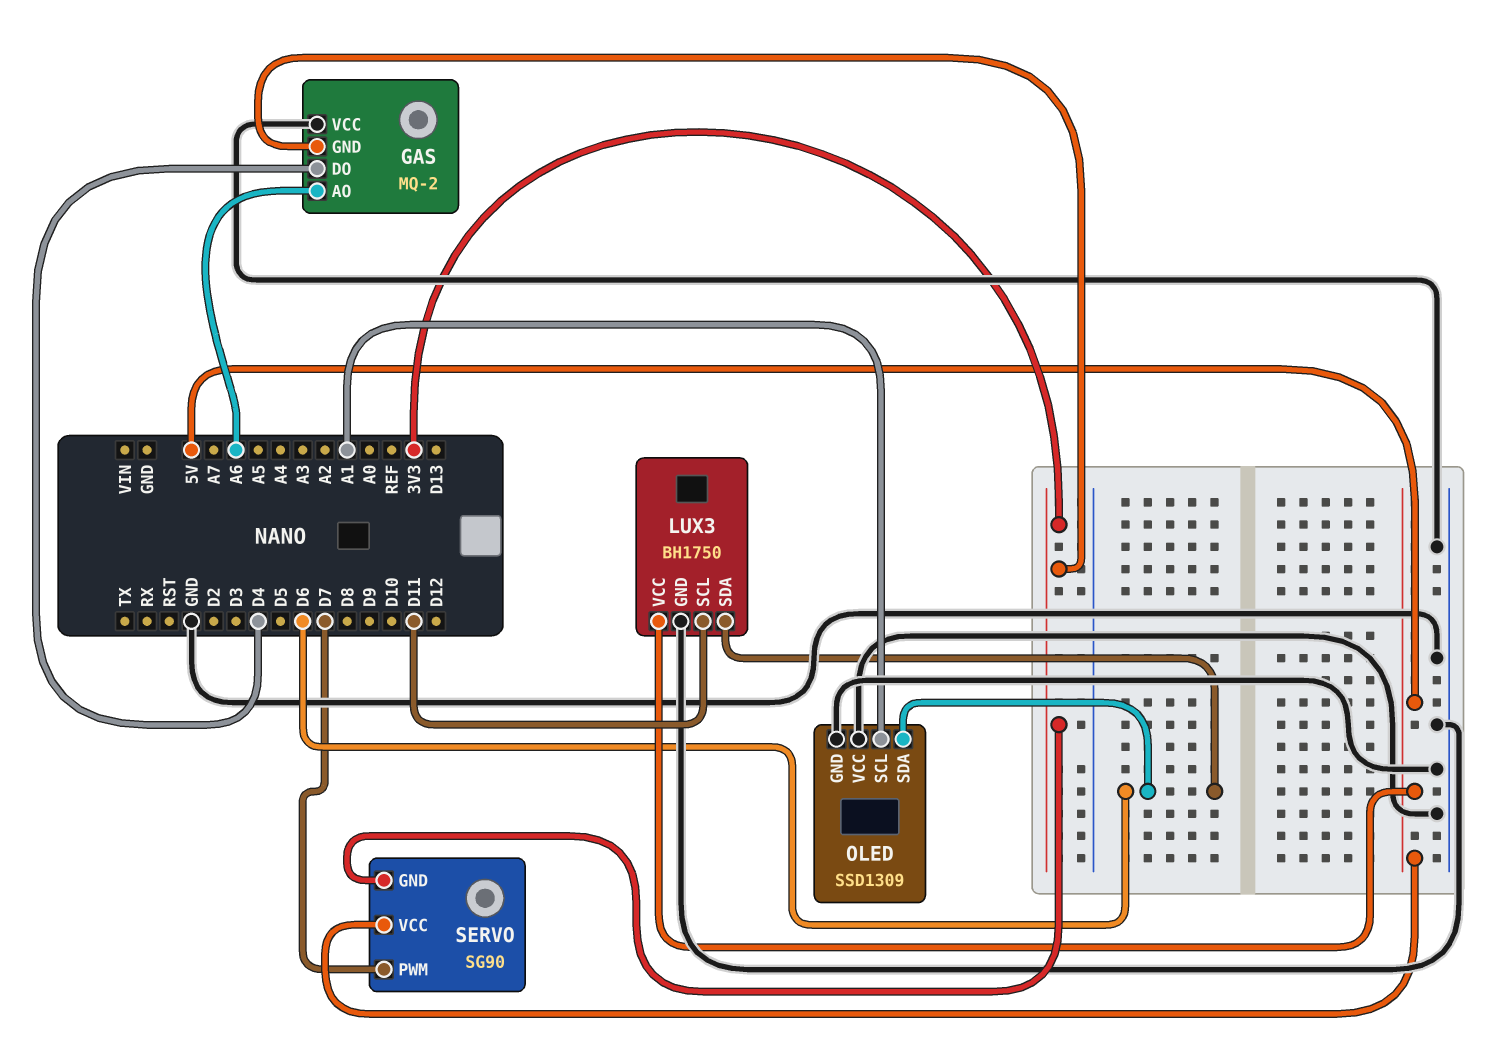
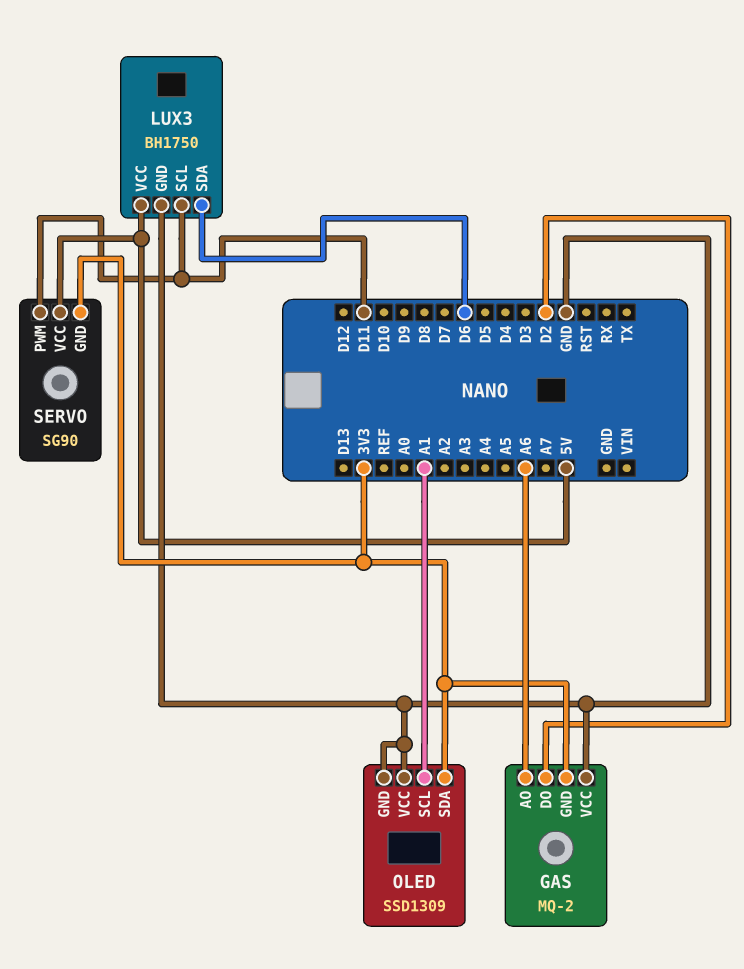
GAS pin DO: D4 -> D2
OLED pin SDA: D6 -> 3V3
SERVO pin PWM: D7 -> D11

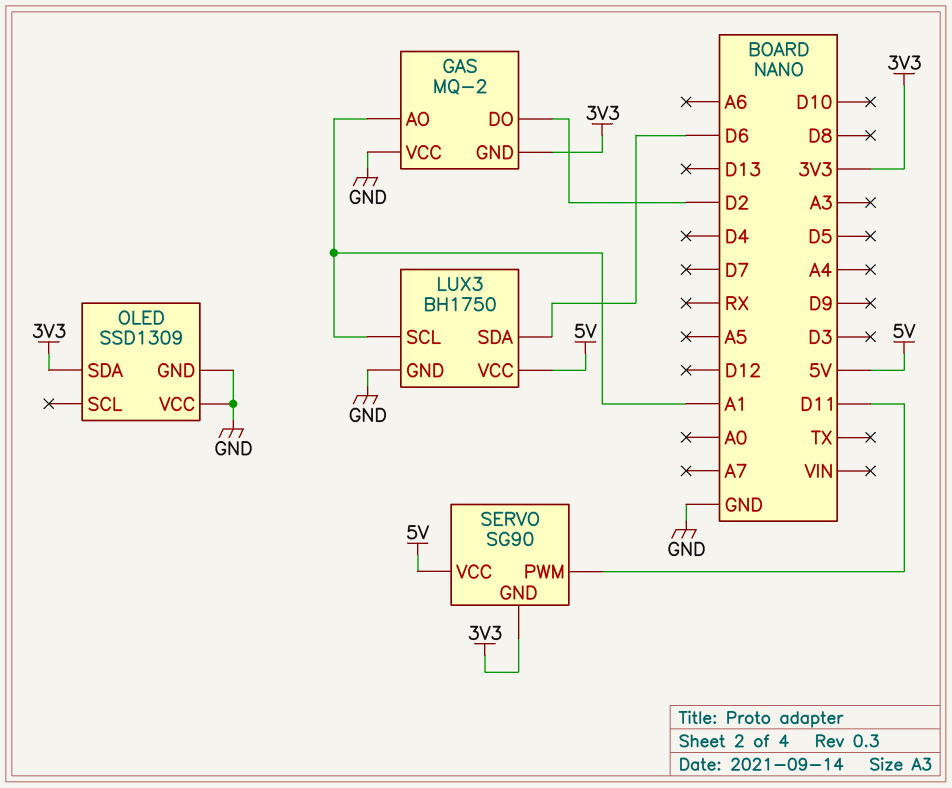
GAS pin AO: A6 -> A1
LUX3 pin SCL: D11 -> A1
OLED pin SCL: A1 -> none

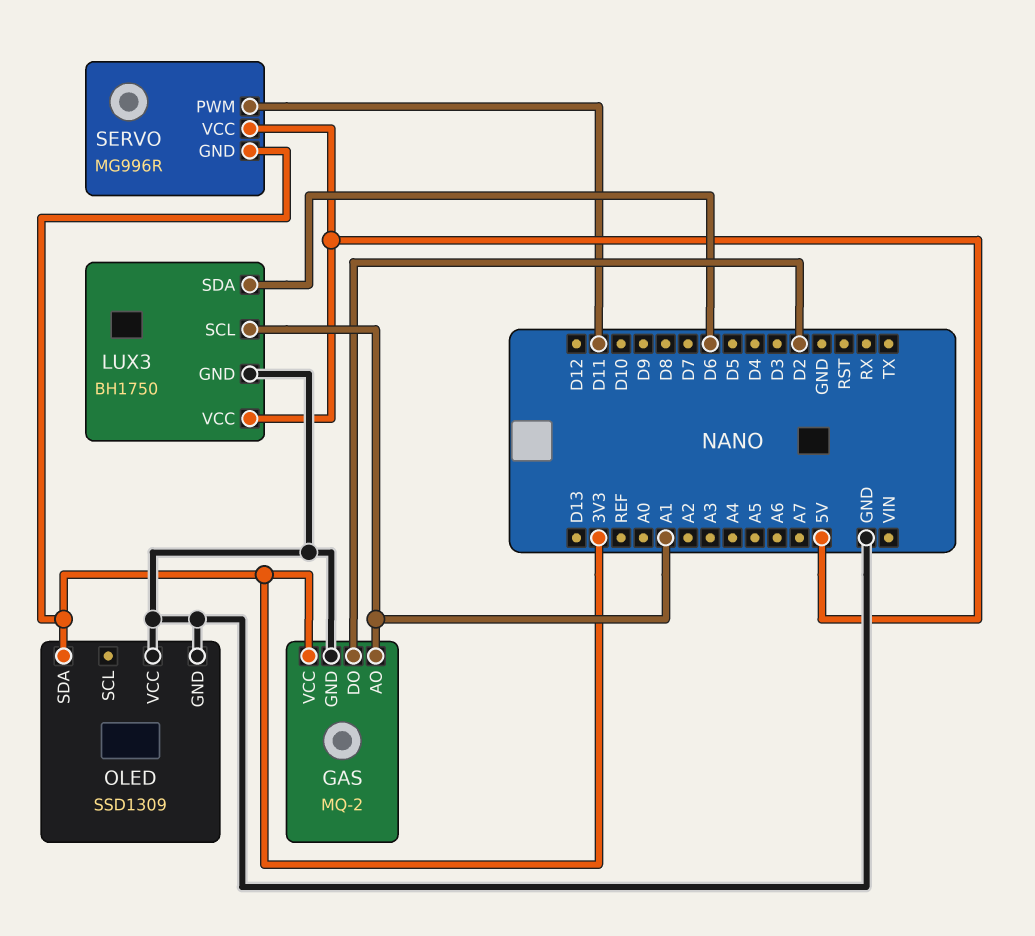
GAS pin GND: 3V3 -> GND
GAS pin VCC: GND -> 3V3
SERVO: SG90 -> MG996R

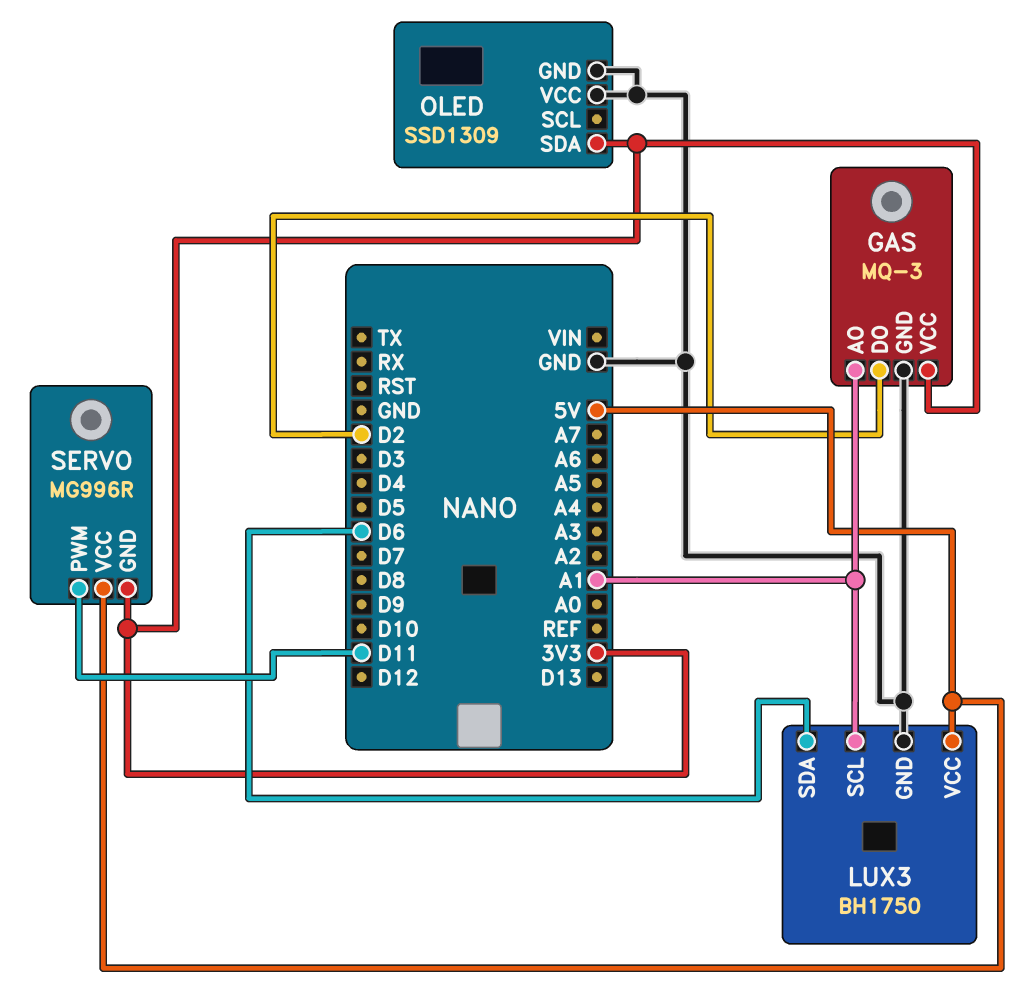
GAS: MQ-2 -> MQ-3

